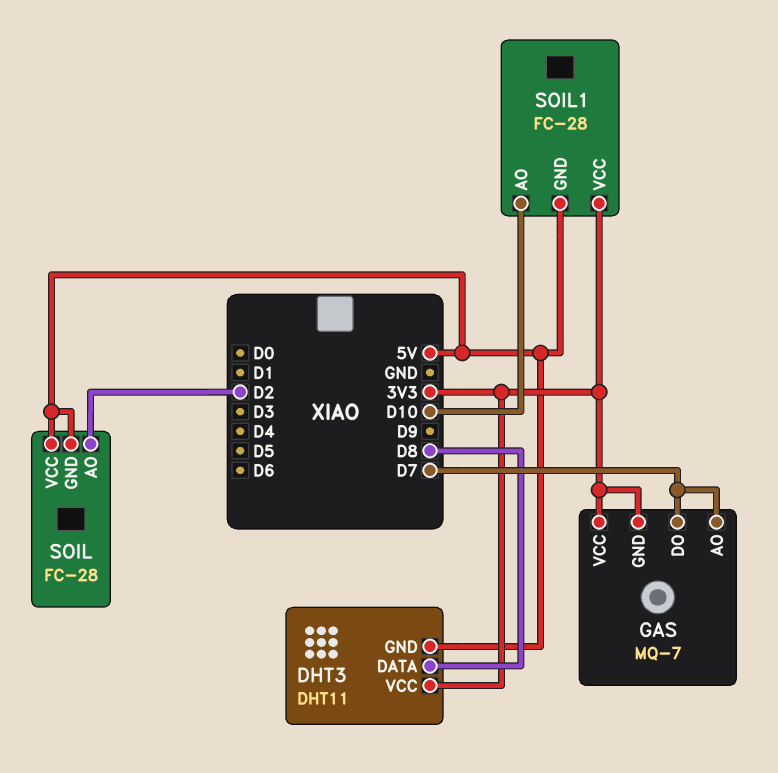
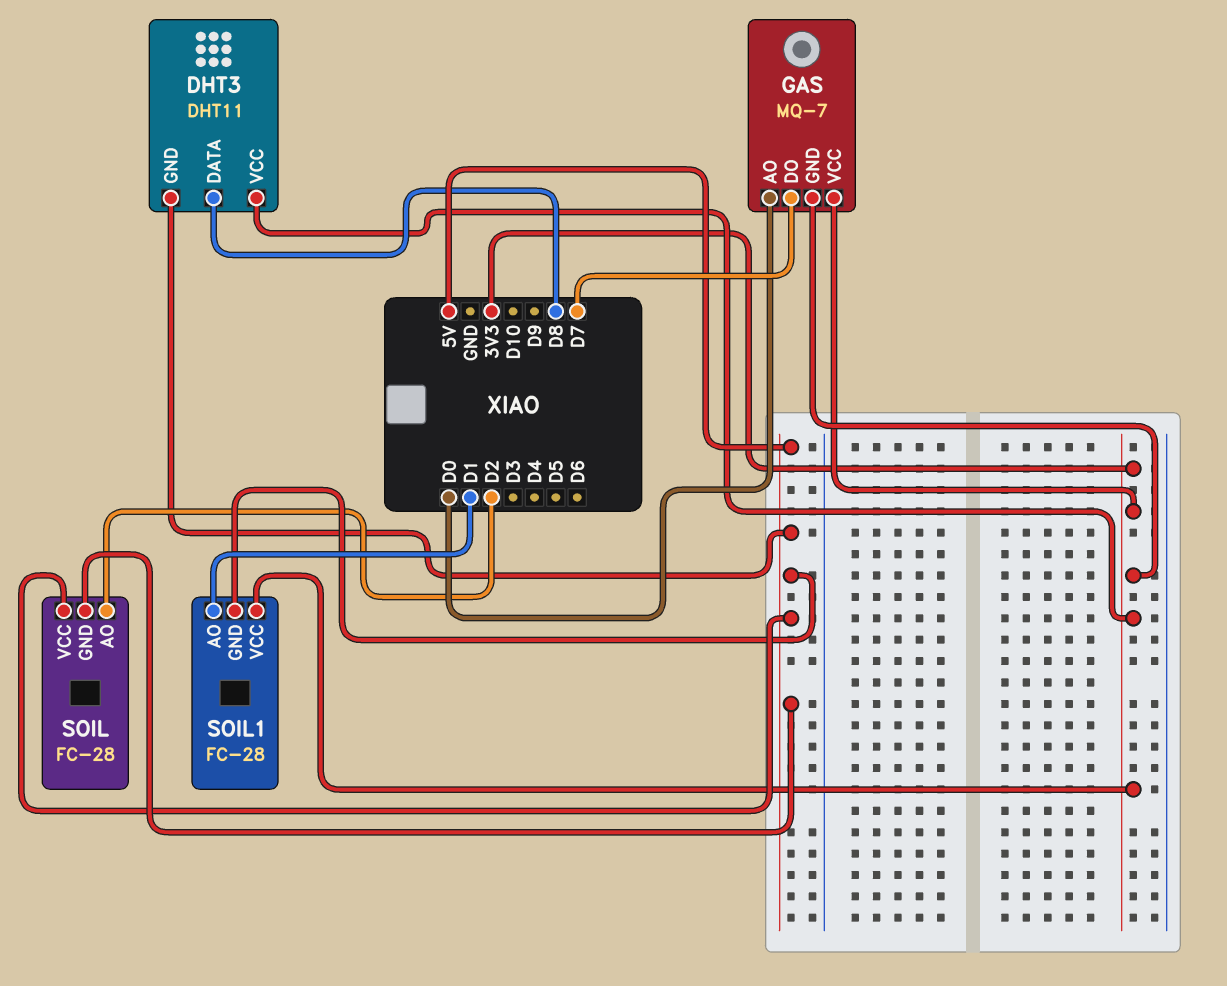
GAS pin AO: D7 -> D0
SOIL1 pin AO: D10 -> D1

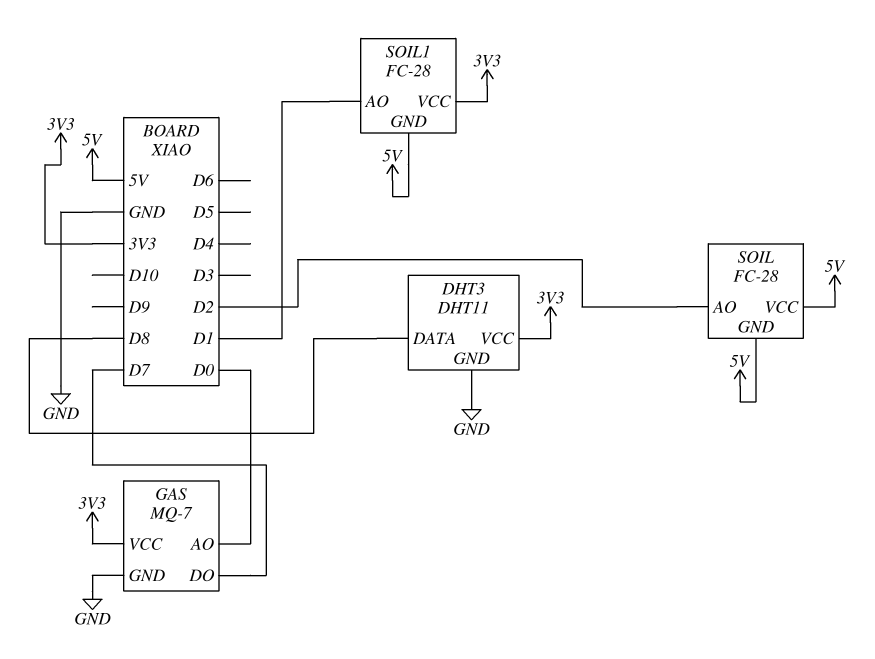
DHT3 pin GND: 5V -> GND
GAS pin GND: 3V3 -> GND

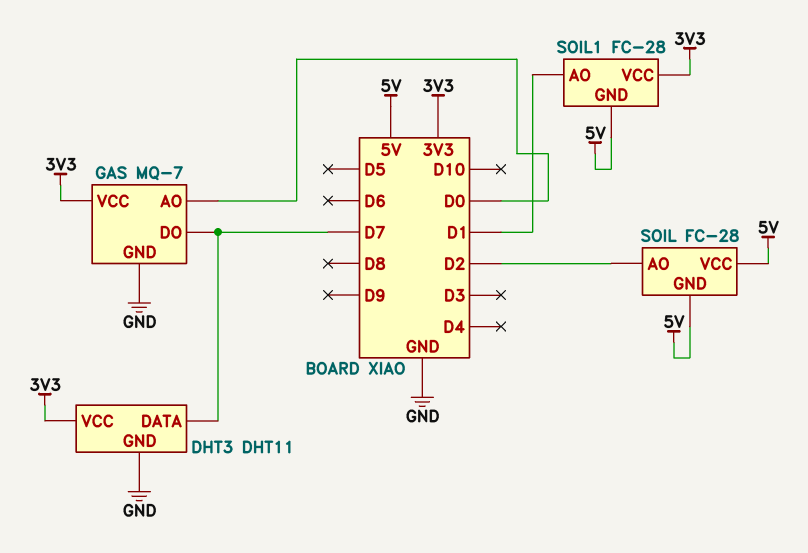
DHT3 pin DATA: D8 -> D7

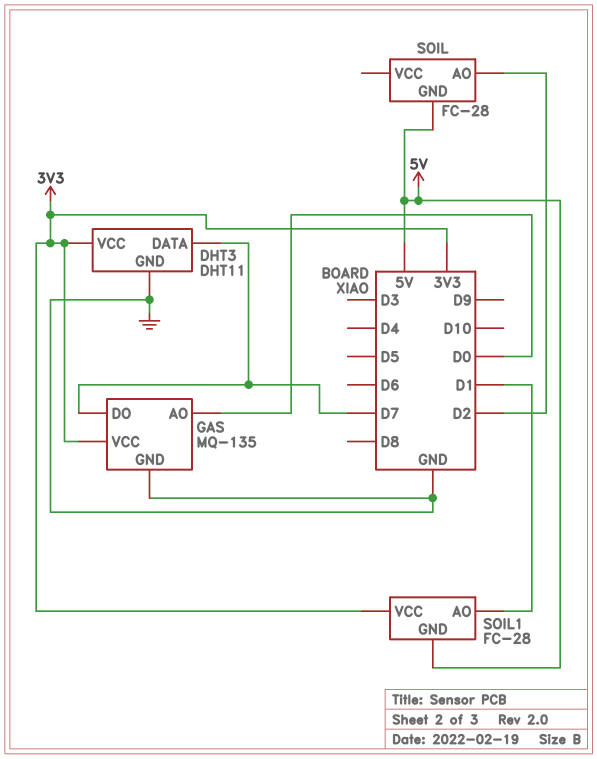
GAS: MQ-7 -> MQ-135
SOIL pin VCC: 5V -> none

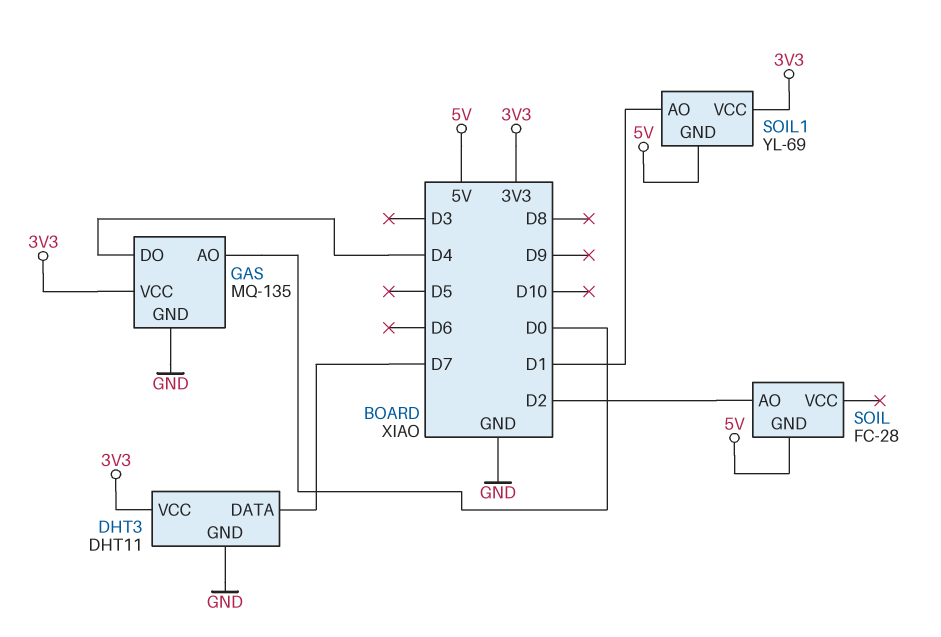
GAS pin DO: D7 -> D4
SOIL1: FC-28 -> YL-69

